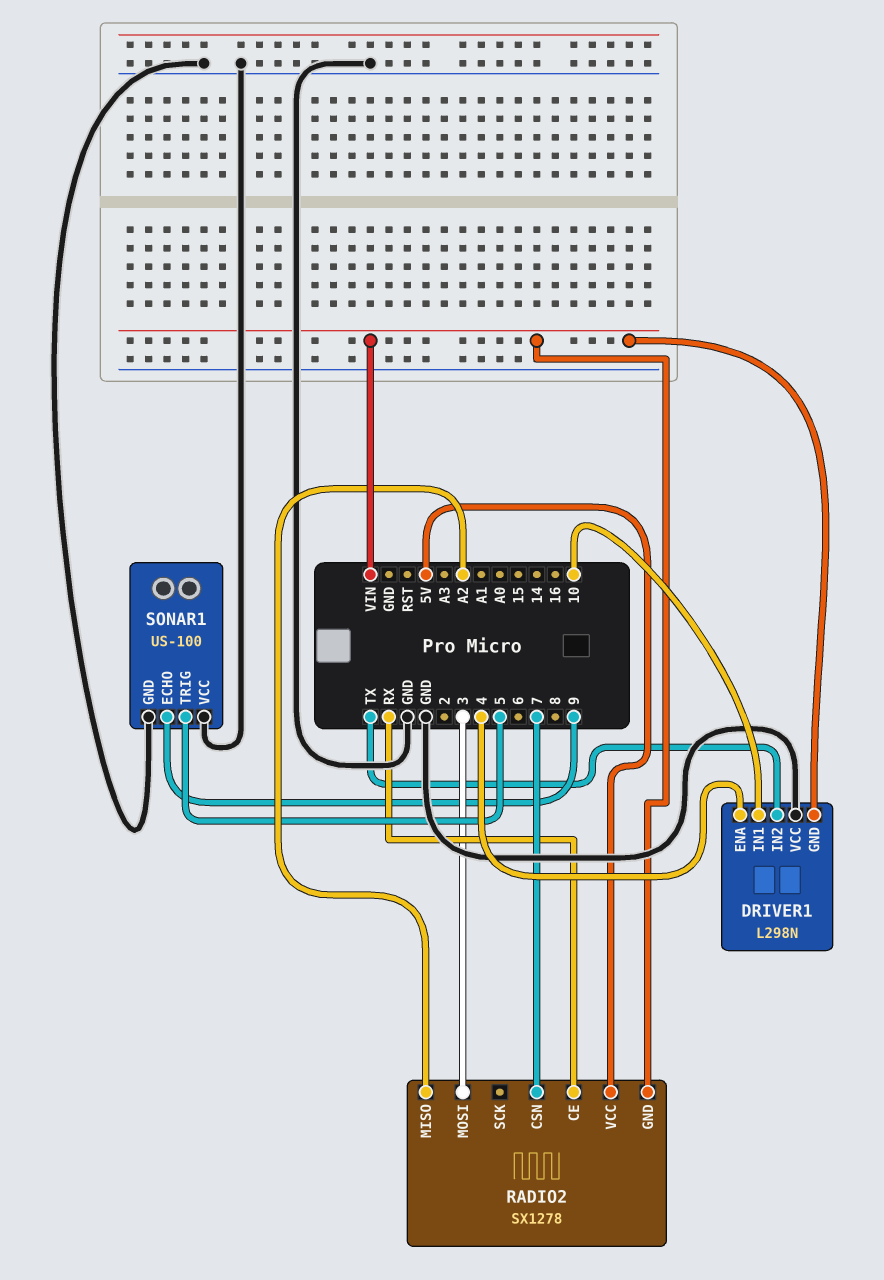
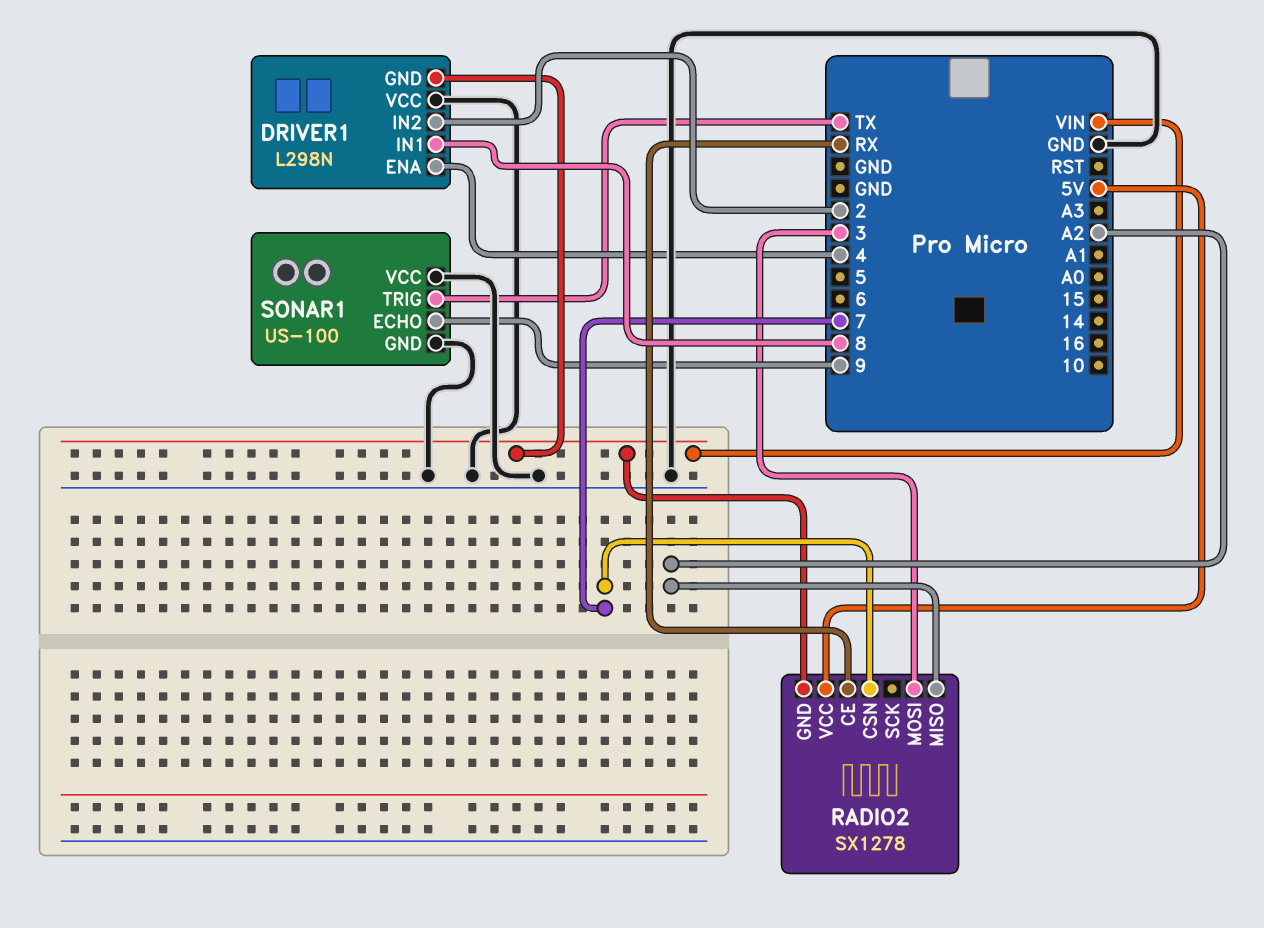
DRIVER1 pin IN1: 10 -> 8
DRIVER1 pin IN2: TX -> 2
SONAR1 pin TRIG: 5 -> TX

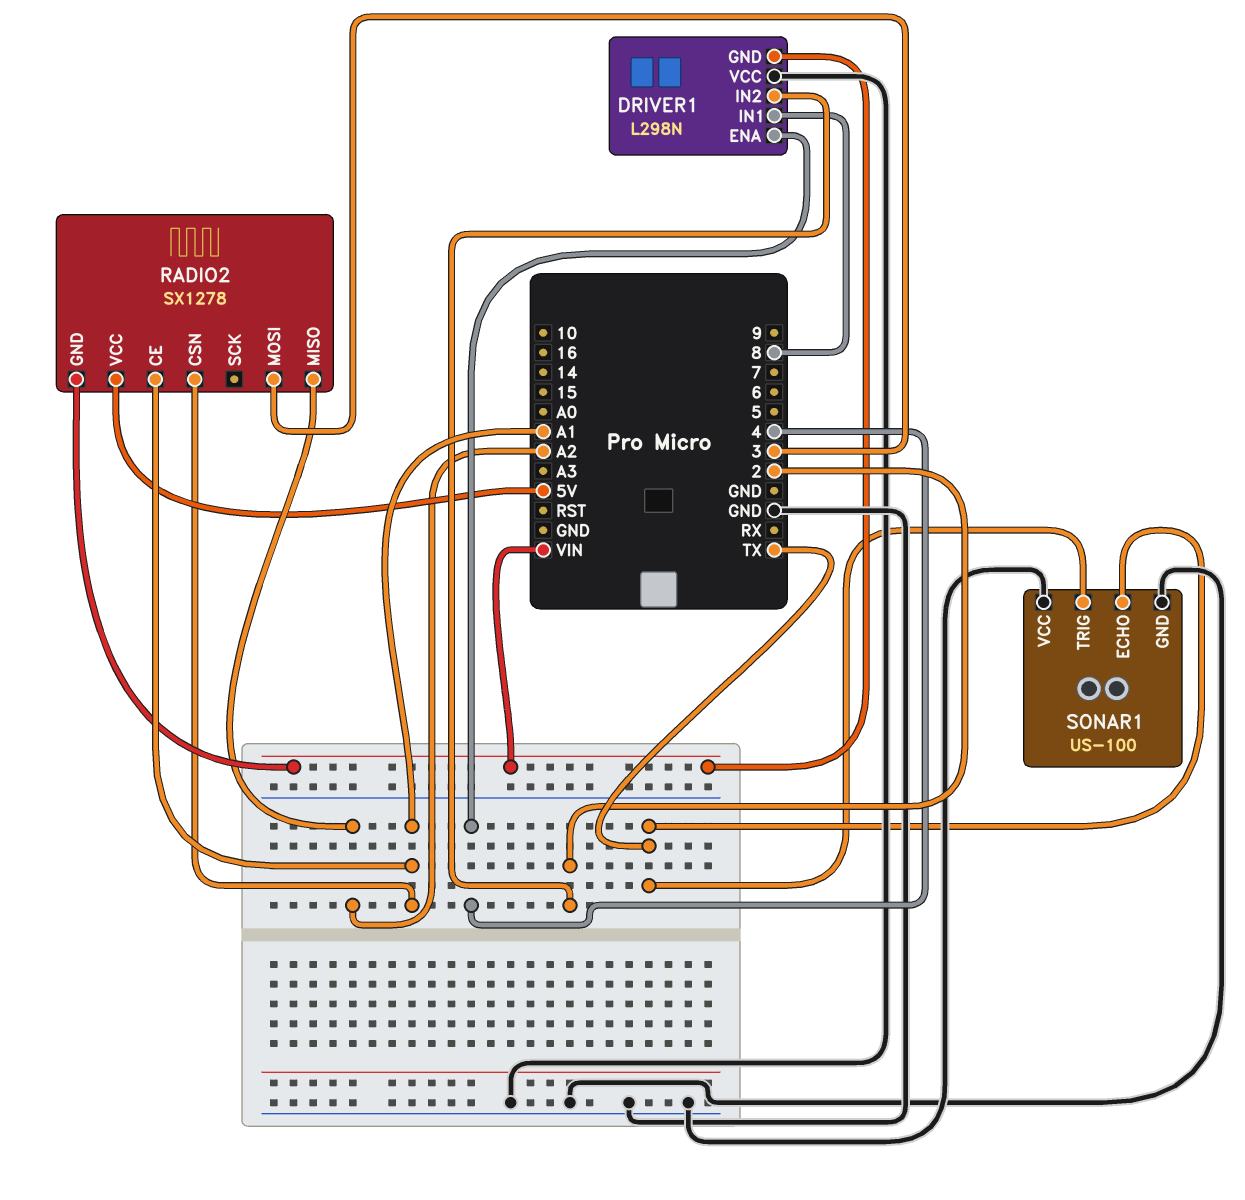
RADIO2 pin CE: RX -> A1
RADIO2 pin CSN: 7 -> A1
SONAR1 pin ECHO: 9 -> TX

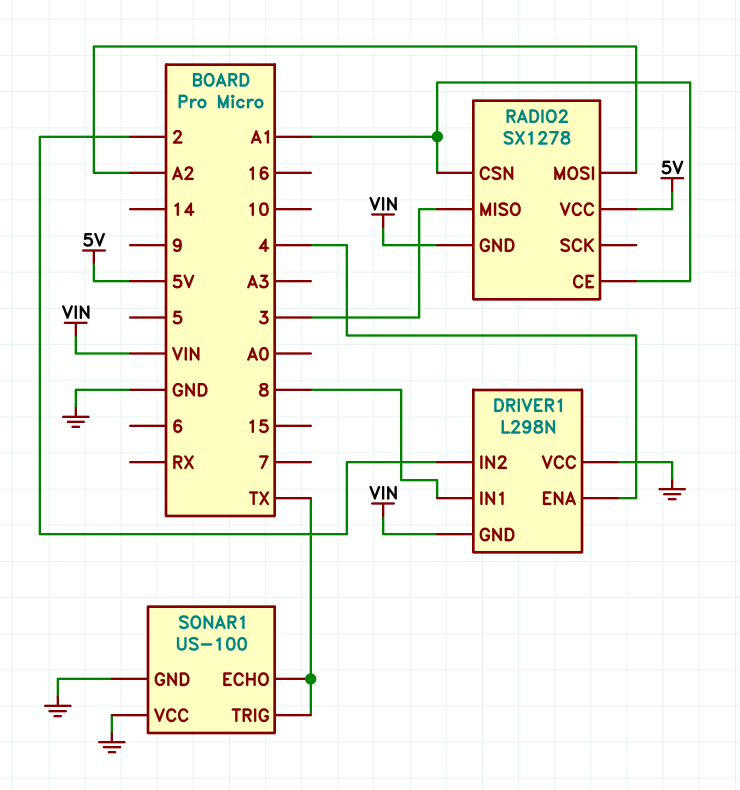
RADIO2 pin MISO: A2 -> 3
RADIO2 pin MOSI: 3 -> A2

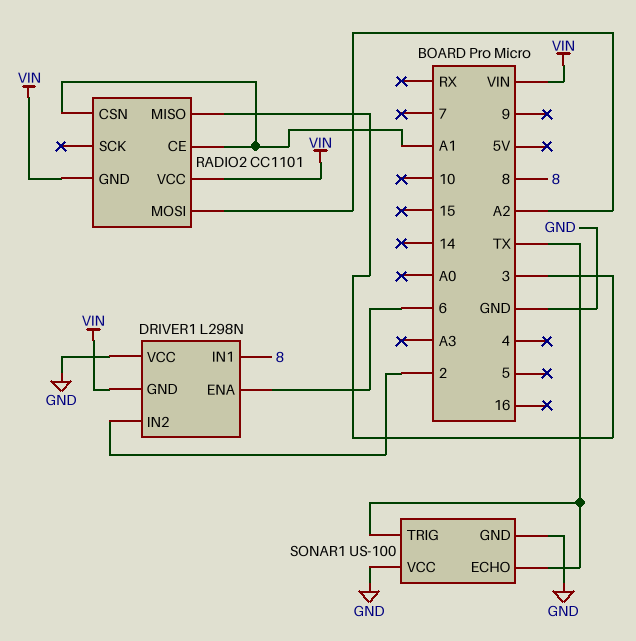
DRIVER1 pin ENA: 4 -> 6
RADIO2: SX1278 -> CC1101
RADIO2 pin VCC: 5V -> VIN

